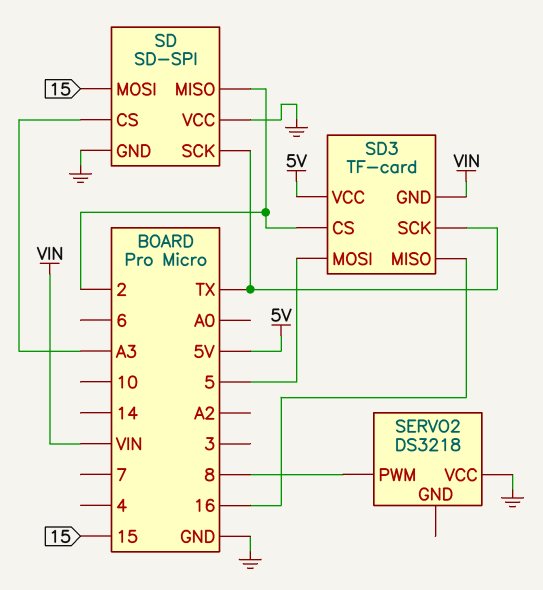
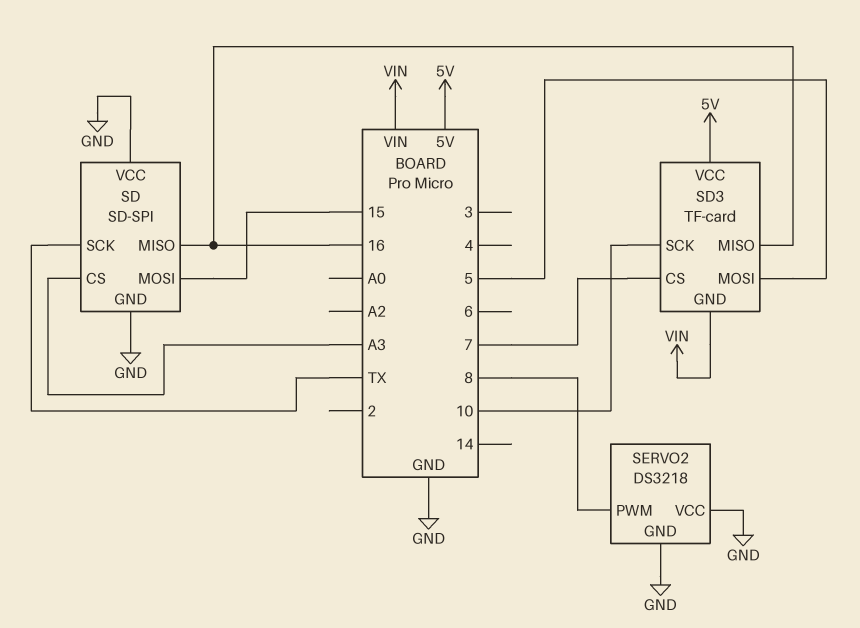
SD pin MISO: 2 -> 16
SD3 pin CS: 2 -> 7
SD3 pin SCK: TX -> 10
SERVO2 pin GND: none -> GND

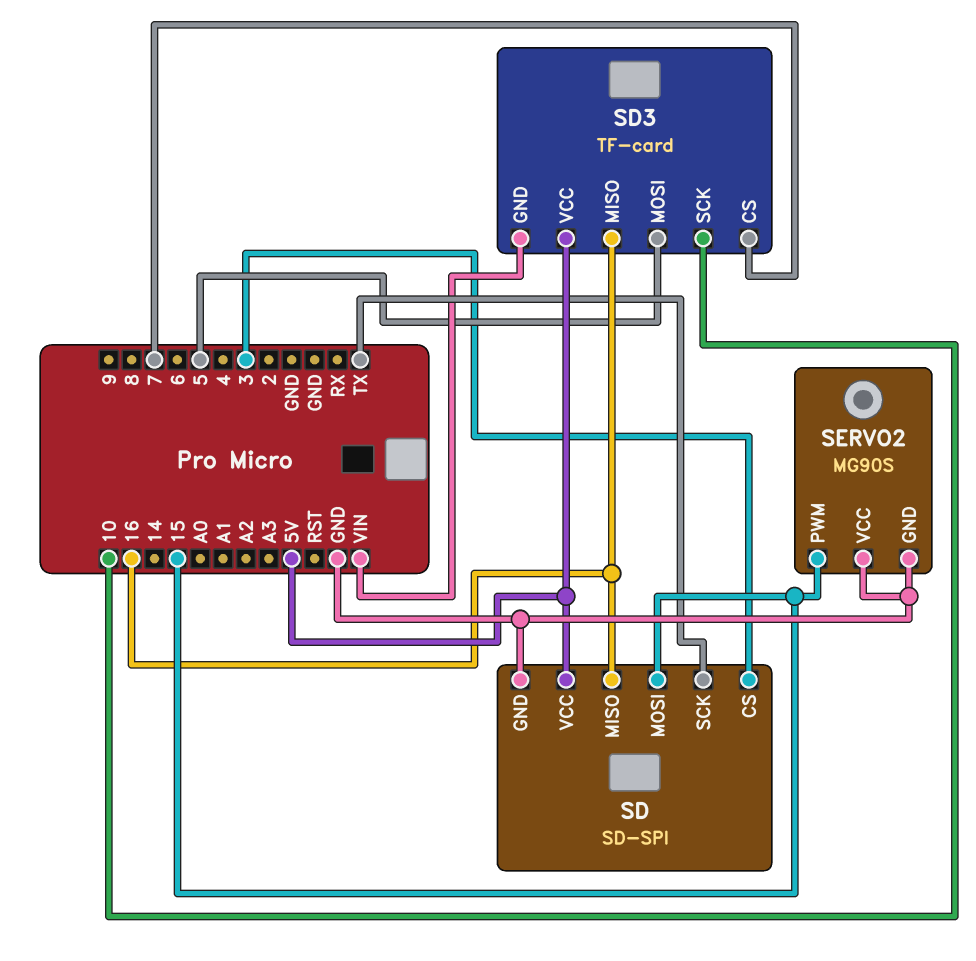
SD pin CS: A3 -> 3
SD pin VCC: GND -> 5V
SERVO2: DS3218 -> MG90S
SERVO2 pin PWM: 8 -> 15

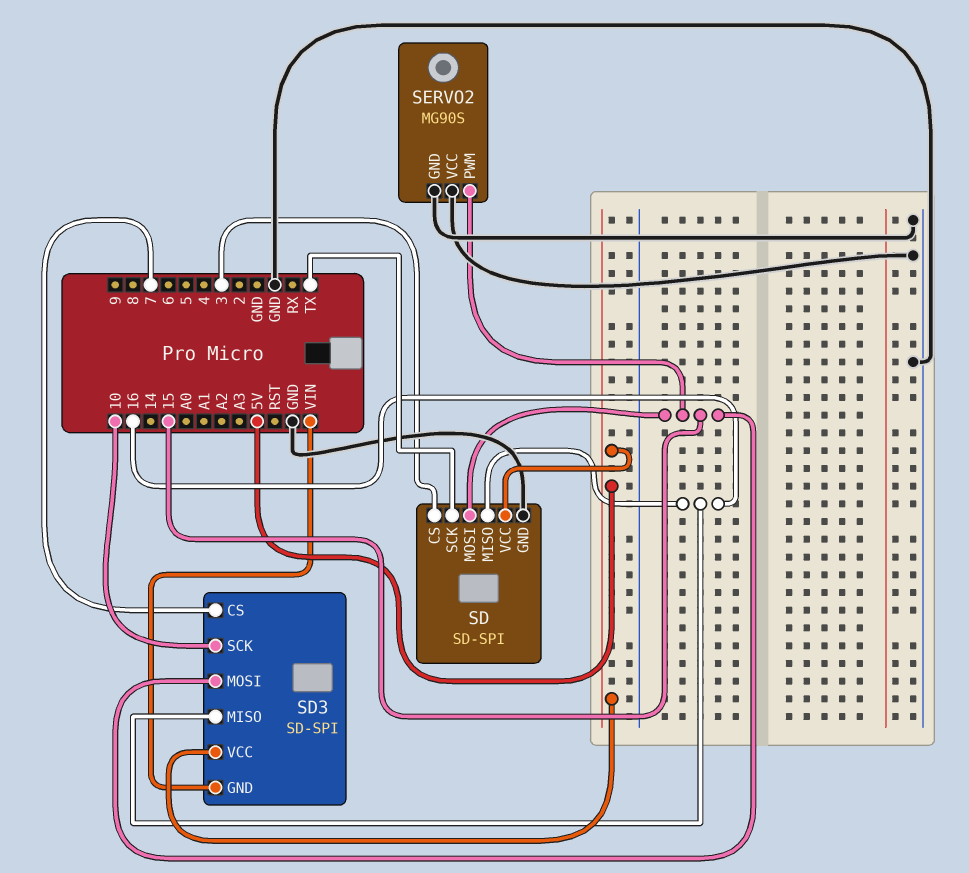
SD3: TF-card -> SD-SPI
SD3 pin MOSI: 5 -> 15

